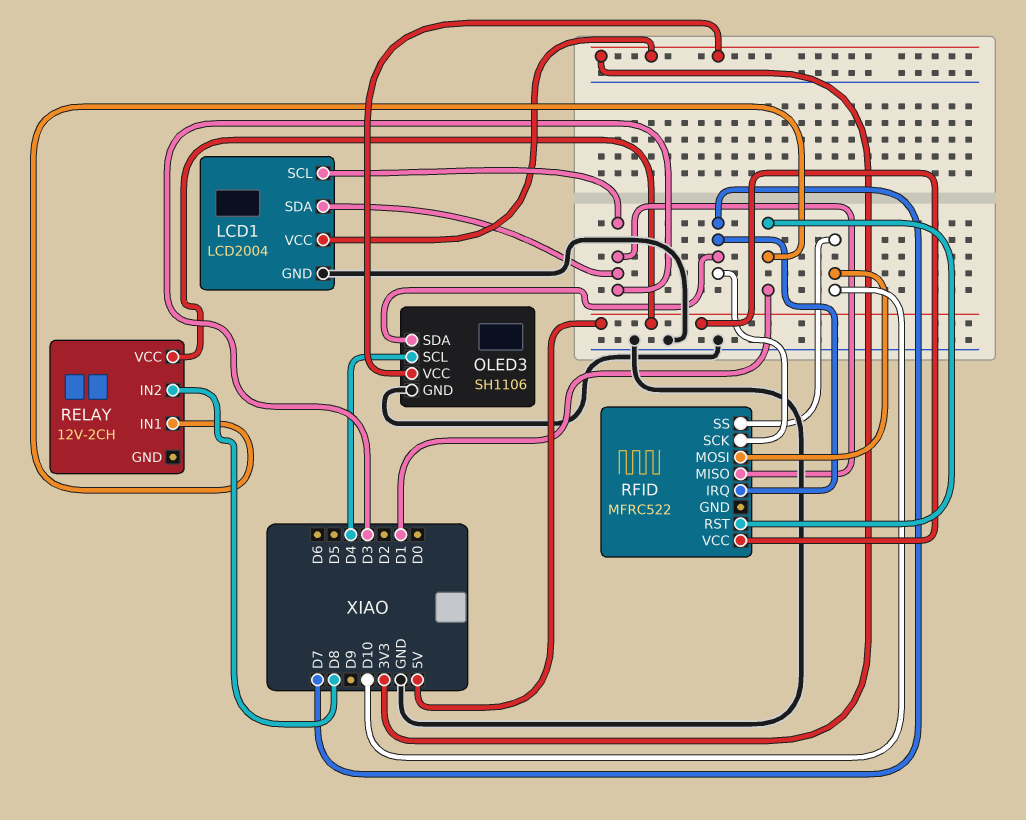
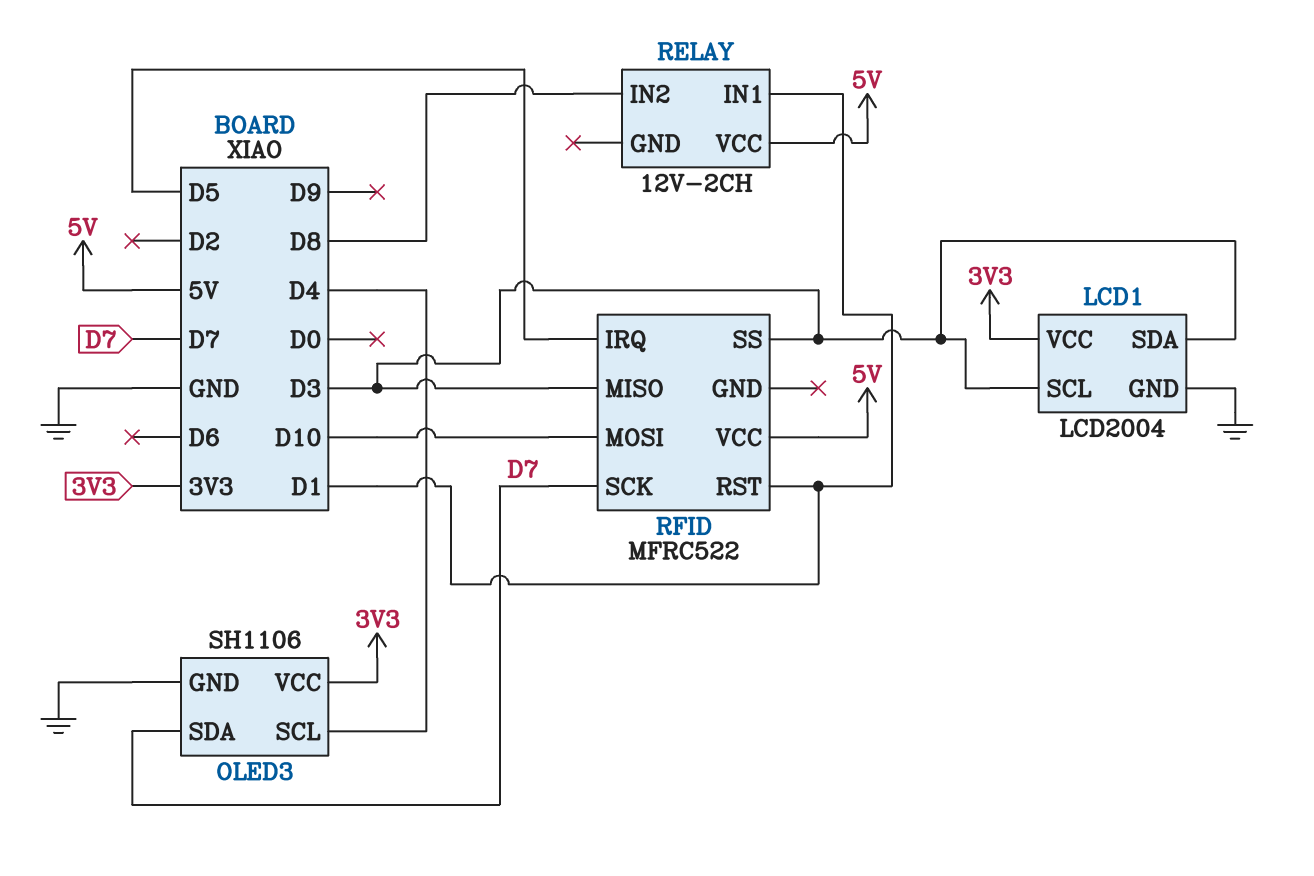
RFID pin IRQ: D7 -> D5
RFID pin SS: D10 -> D3

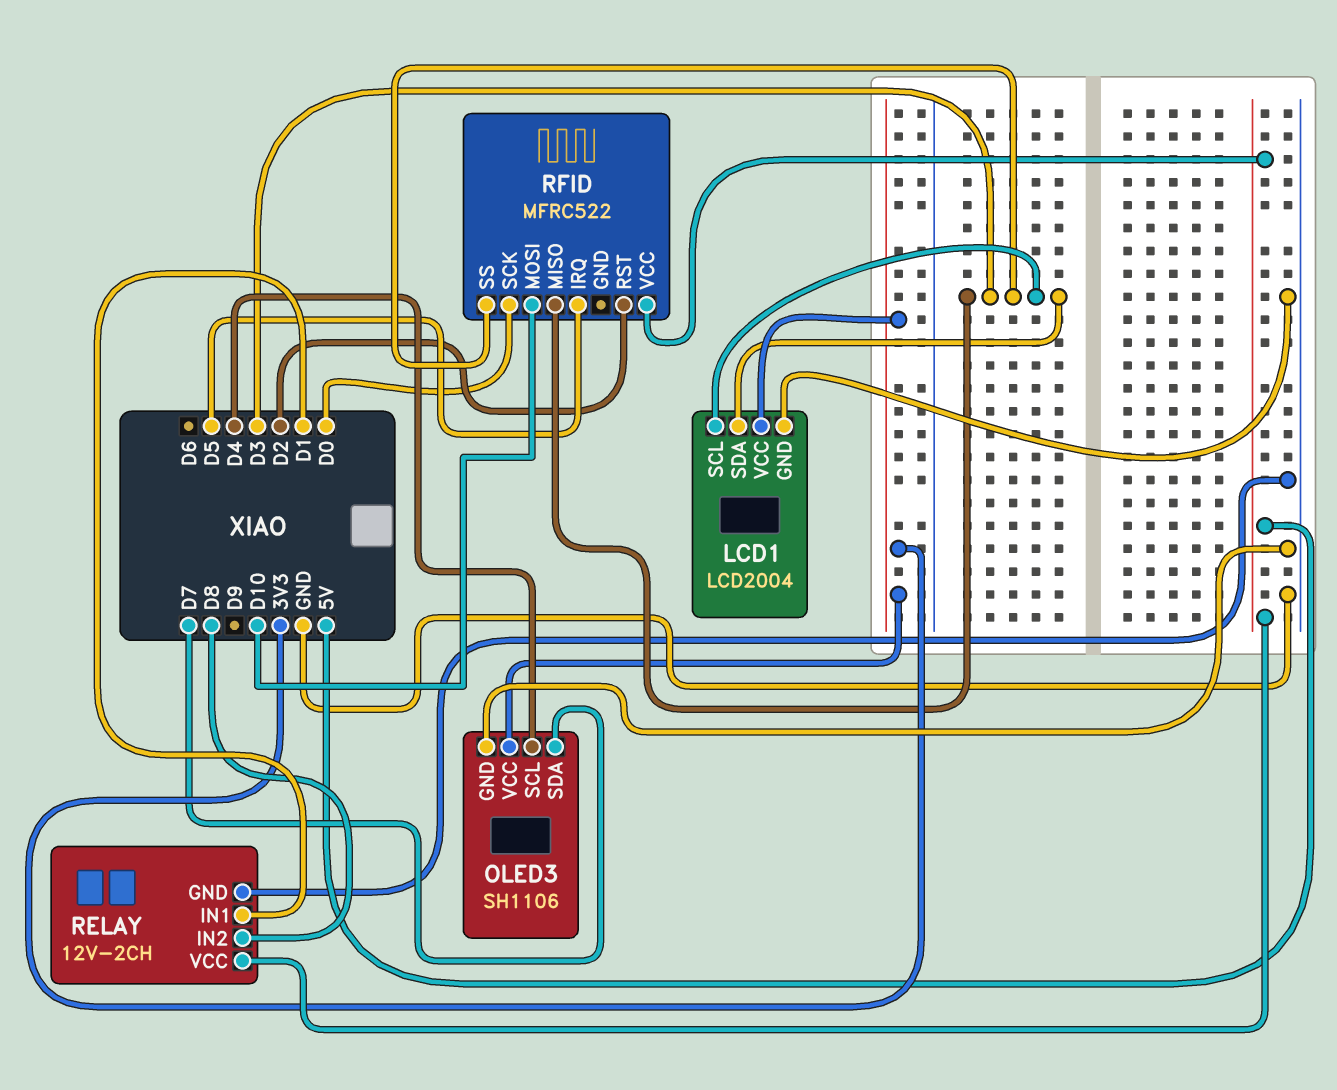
RELAY pin GND: none -> GND
RFID pin RST: D1 -> D2
RFID pin SCK: D7 -> D0

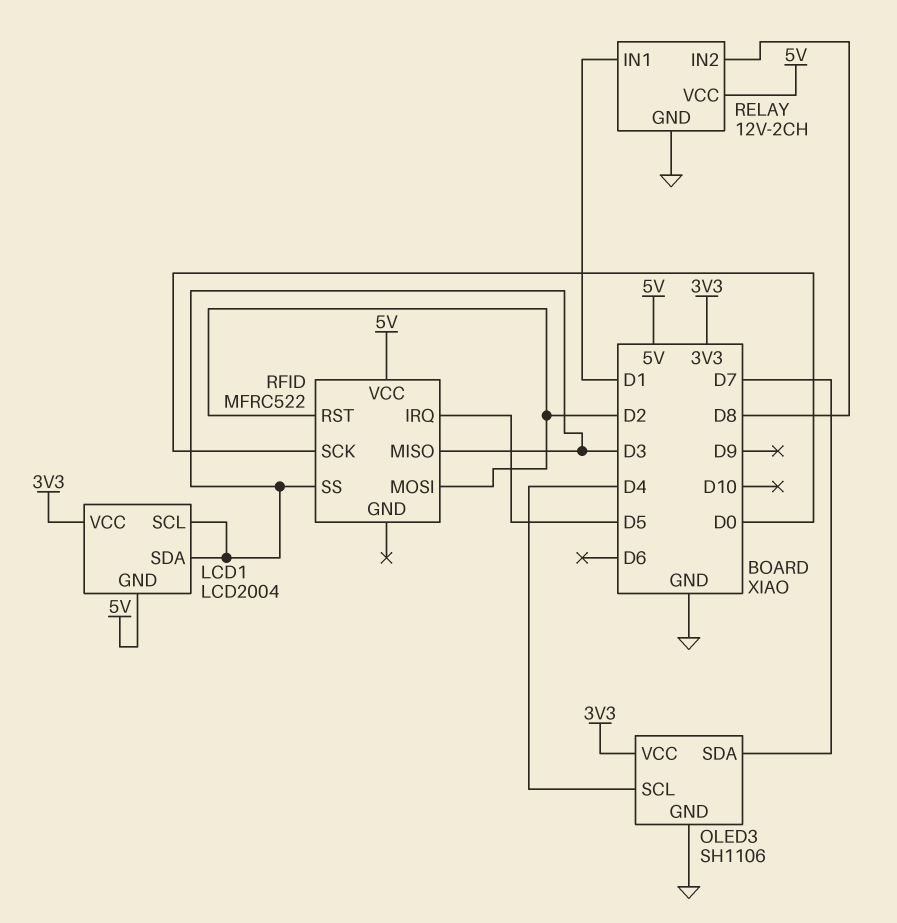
LCD1 pin GND: GND -> 5V
RFID pin MOSI: D10 -> D2

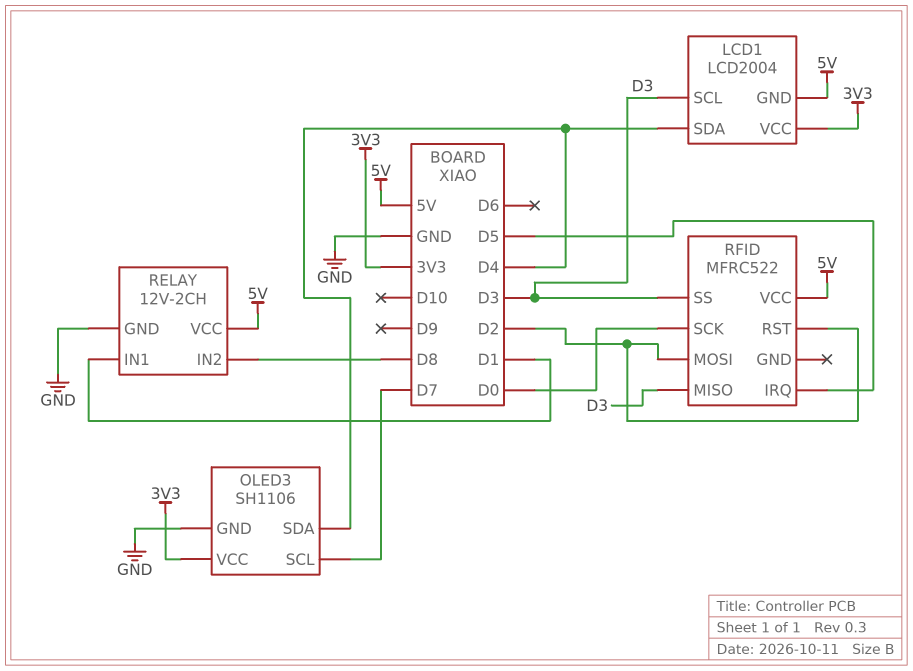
LCD1 pin SDA: D3 -> D4
OLED3 pin SCL: D4 -> D7
OLED3 pin SDA: D7 -> D4

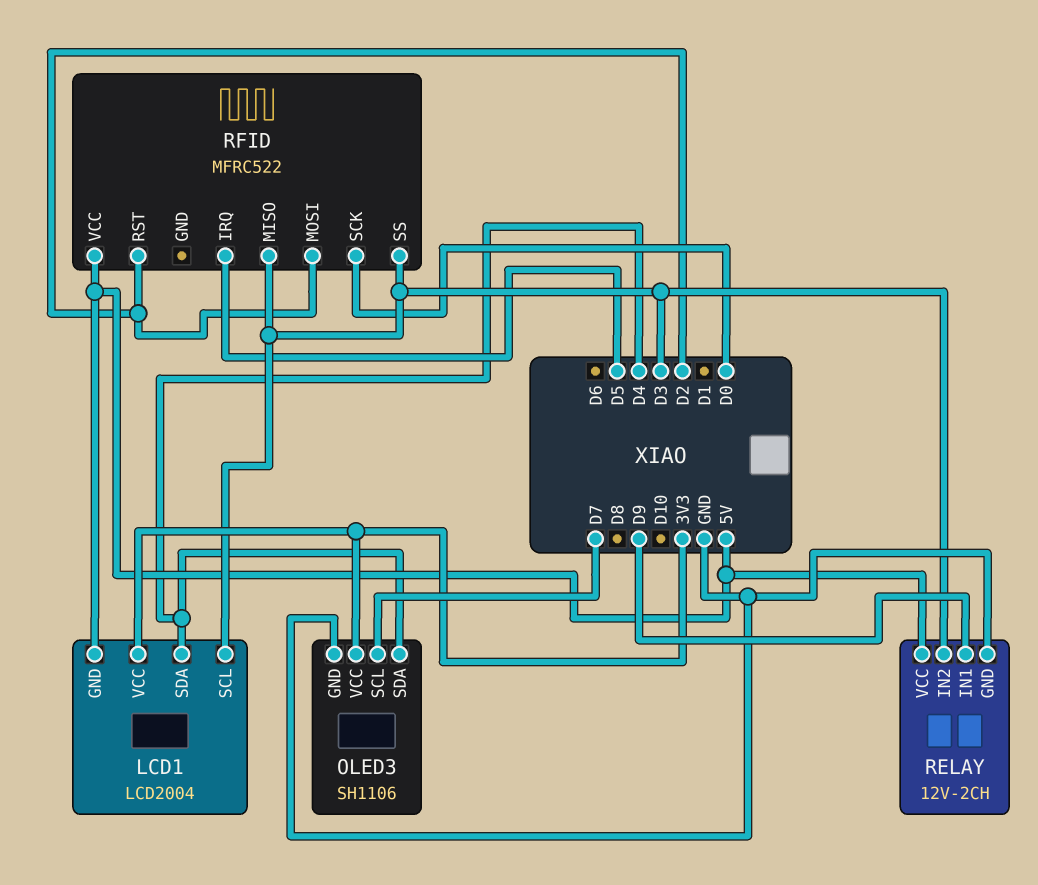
RELAY pin IN1: D1 -> D9
RELAY pin IN2: D8 -> D3

